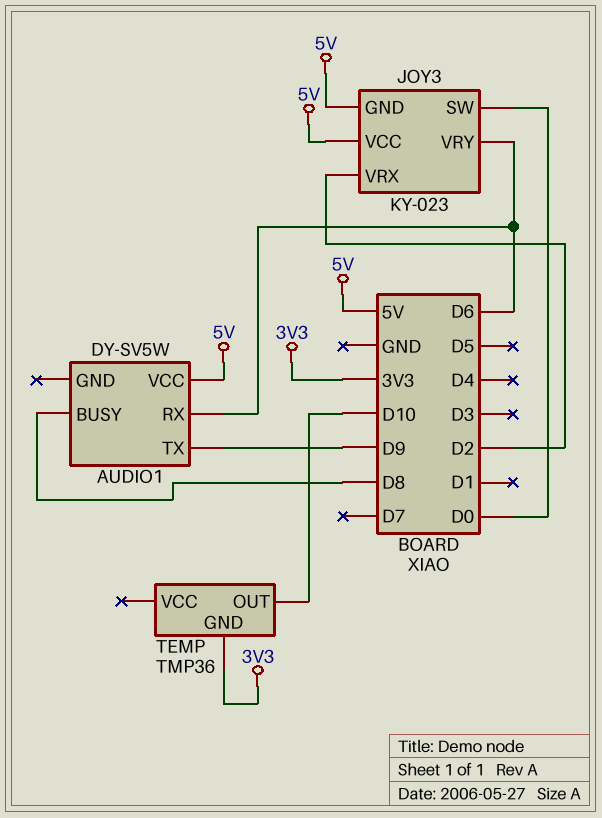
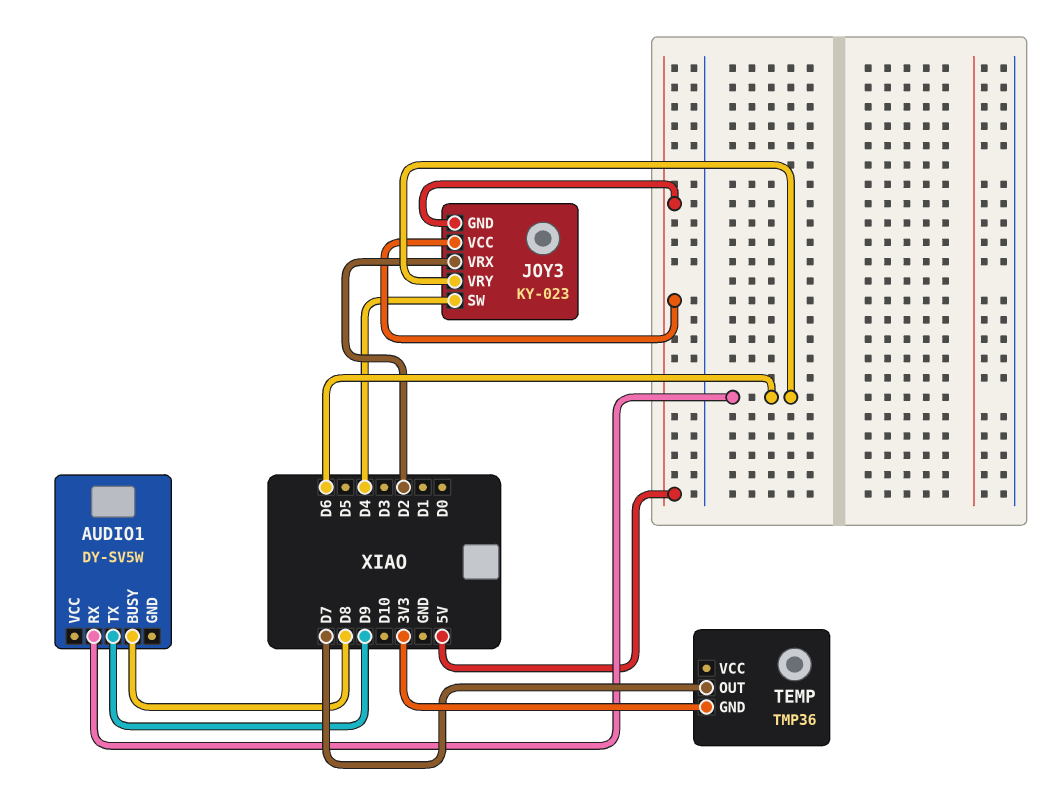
AUDIO1 pin VCC: 5V -> none
JOY3 pin SW: D0 -> D4
TEMP pin OUT: D10 -> D7

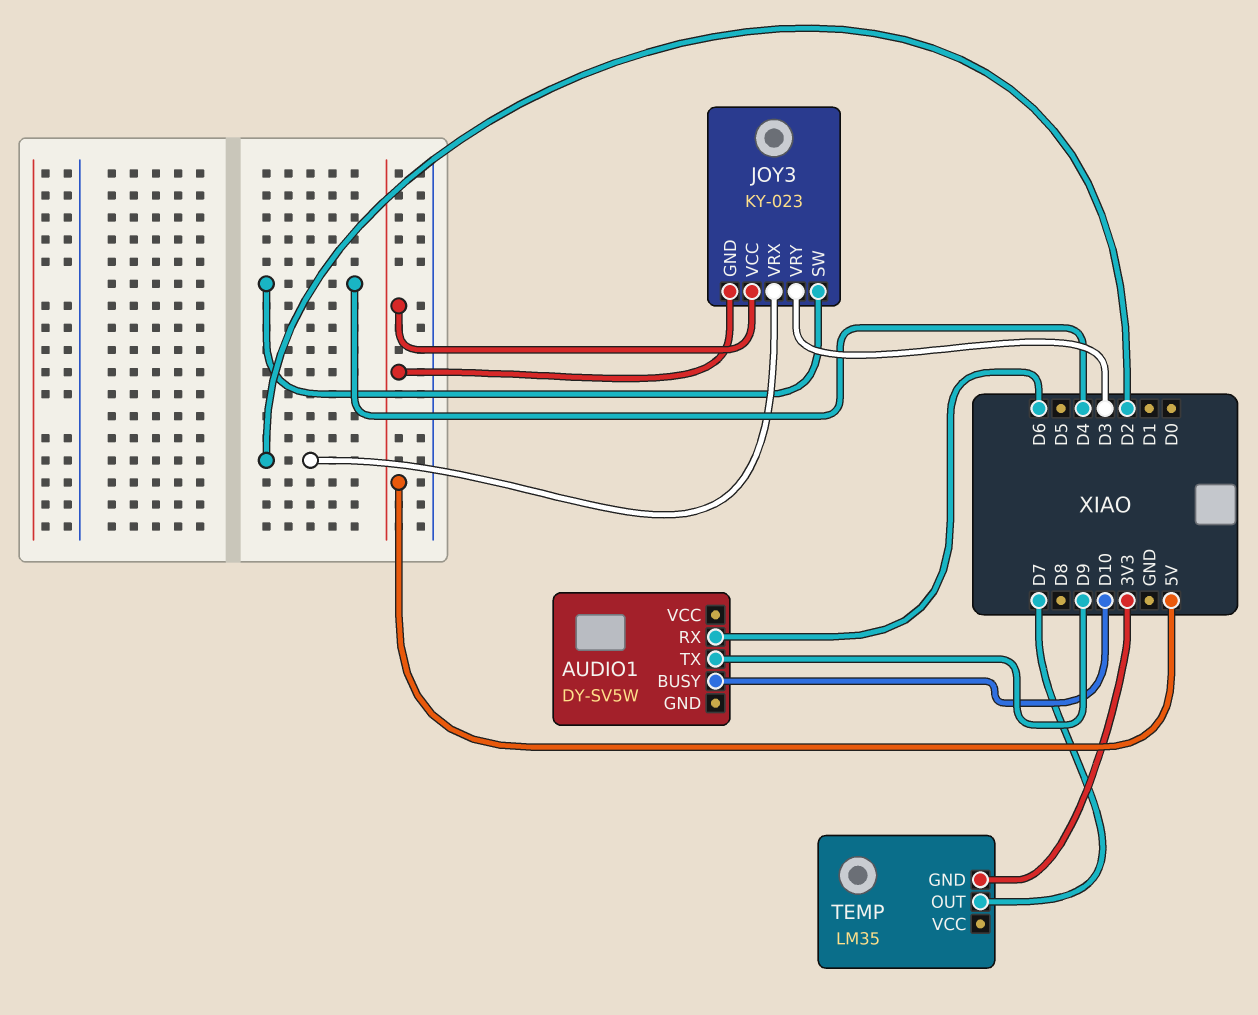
AUDIO1 pin BUSY: D8 -> D10
JOY3 pin VRY: D6 -> D3
TEMP: TMP36 -> LM35

